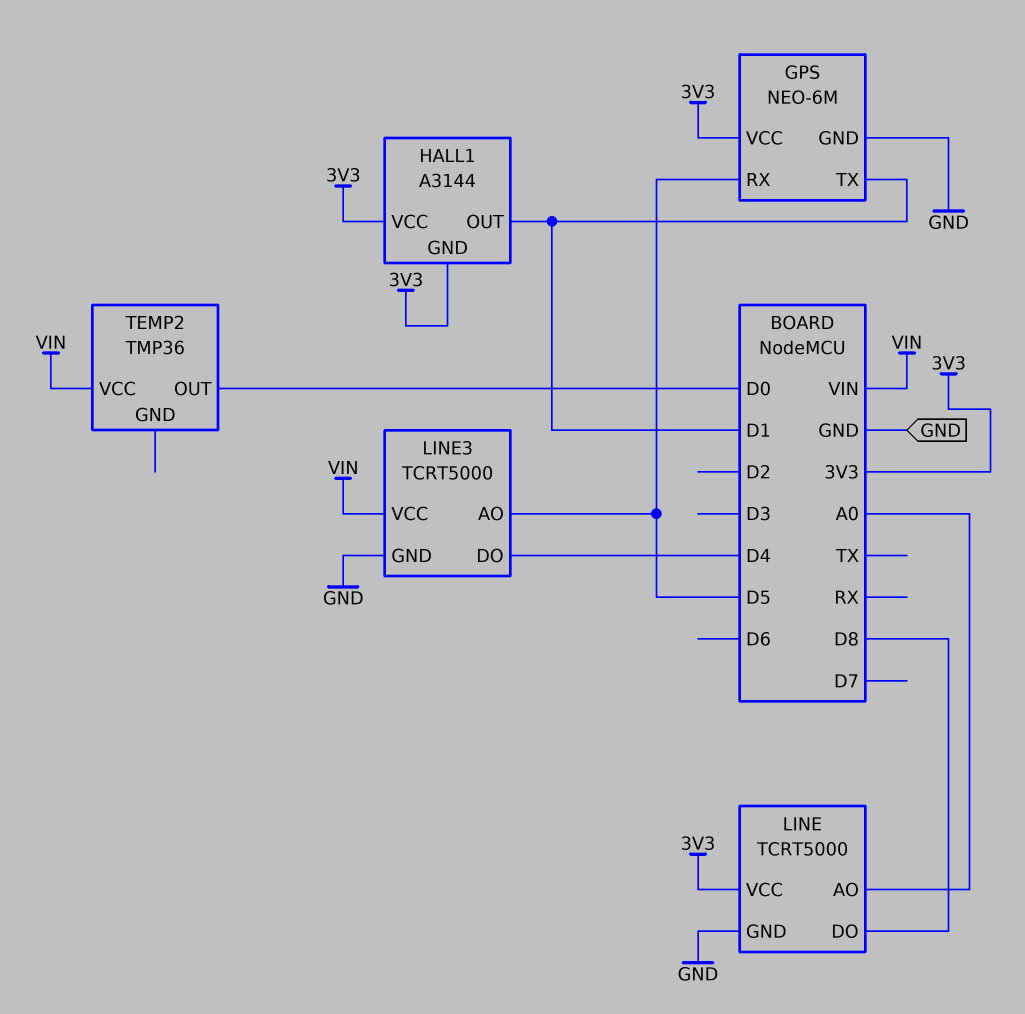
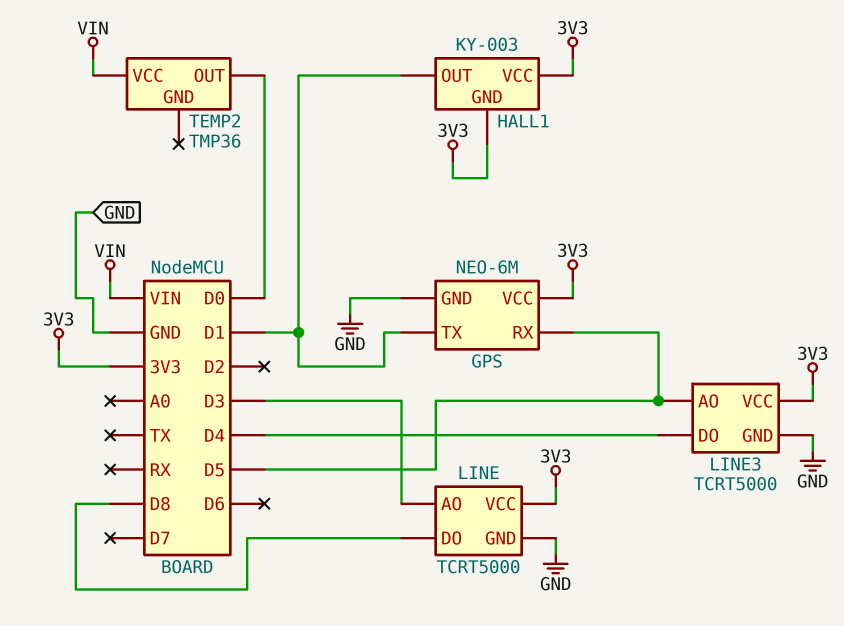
HALL1: A3144 -> KY-003
LINE pin AO: A0 -> D3
LINE3 pin VCC: VIN -> 3V3

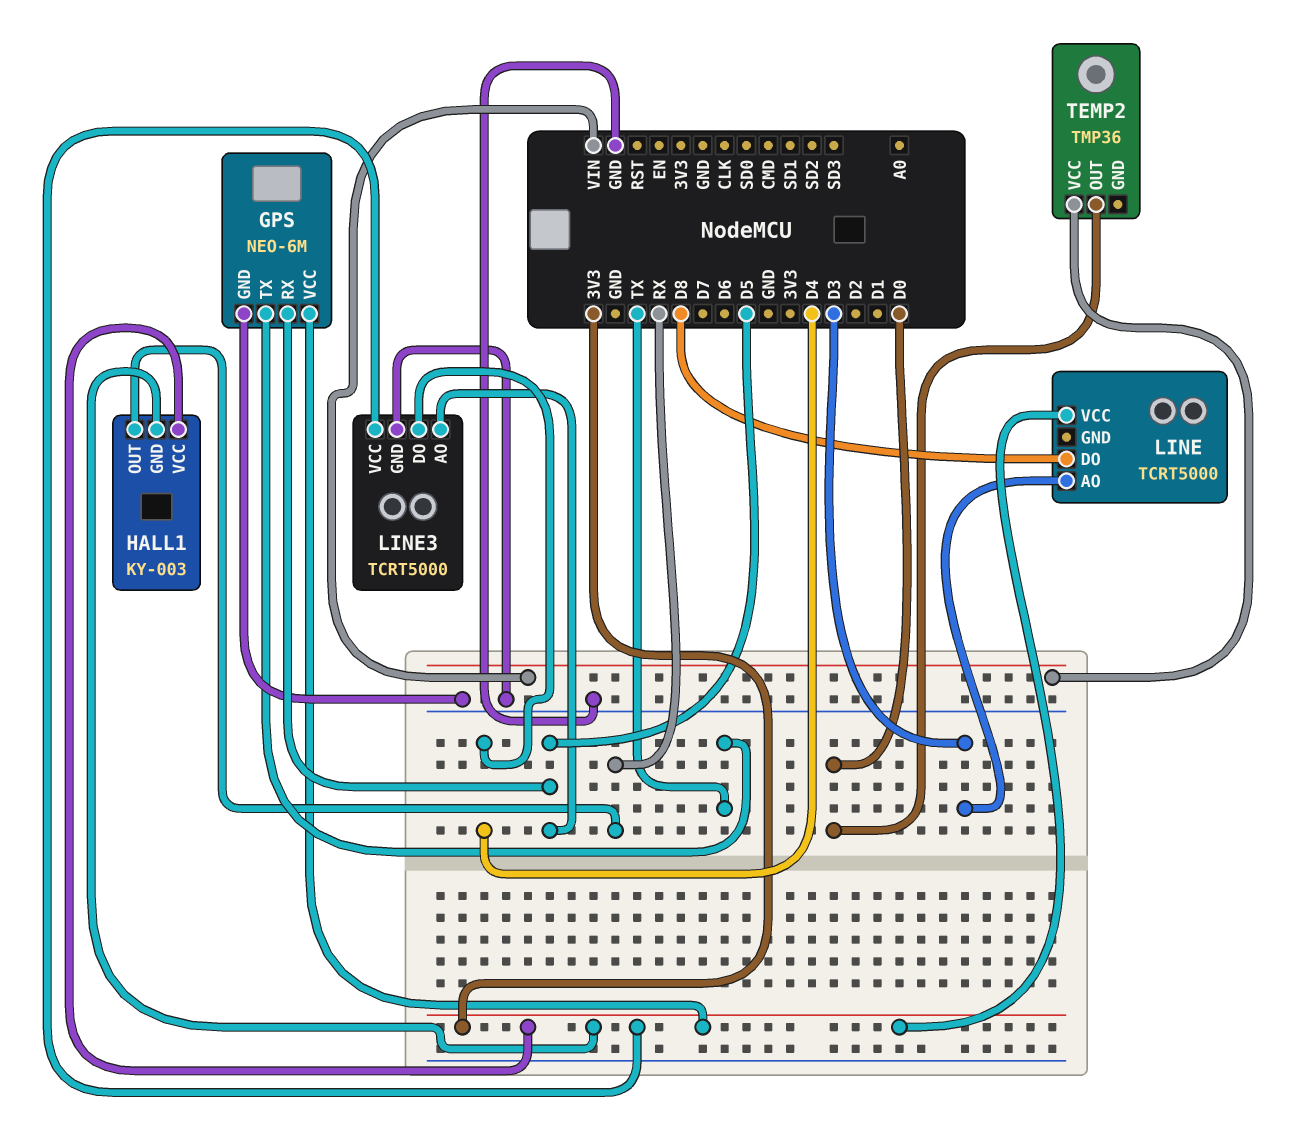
GPS pin TX: D1 -> TX
HALL1 pin OUT: D1 -> RX
LINE pin GND: GND -> none

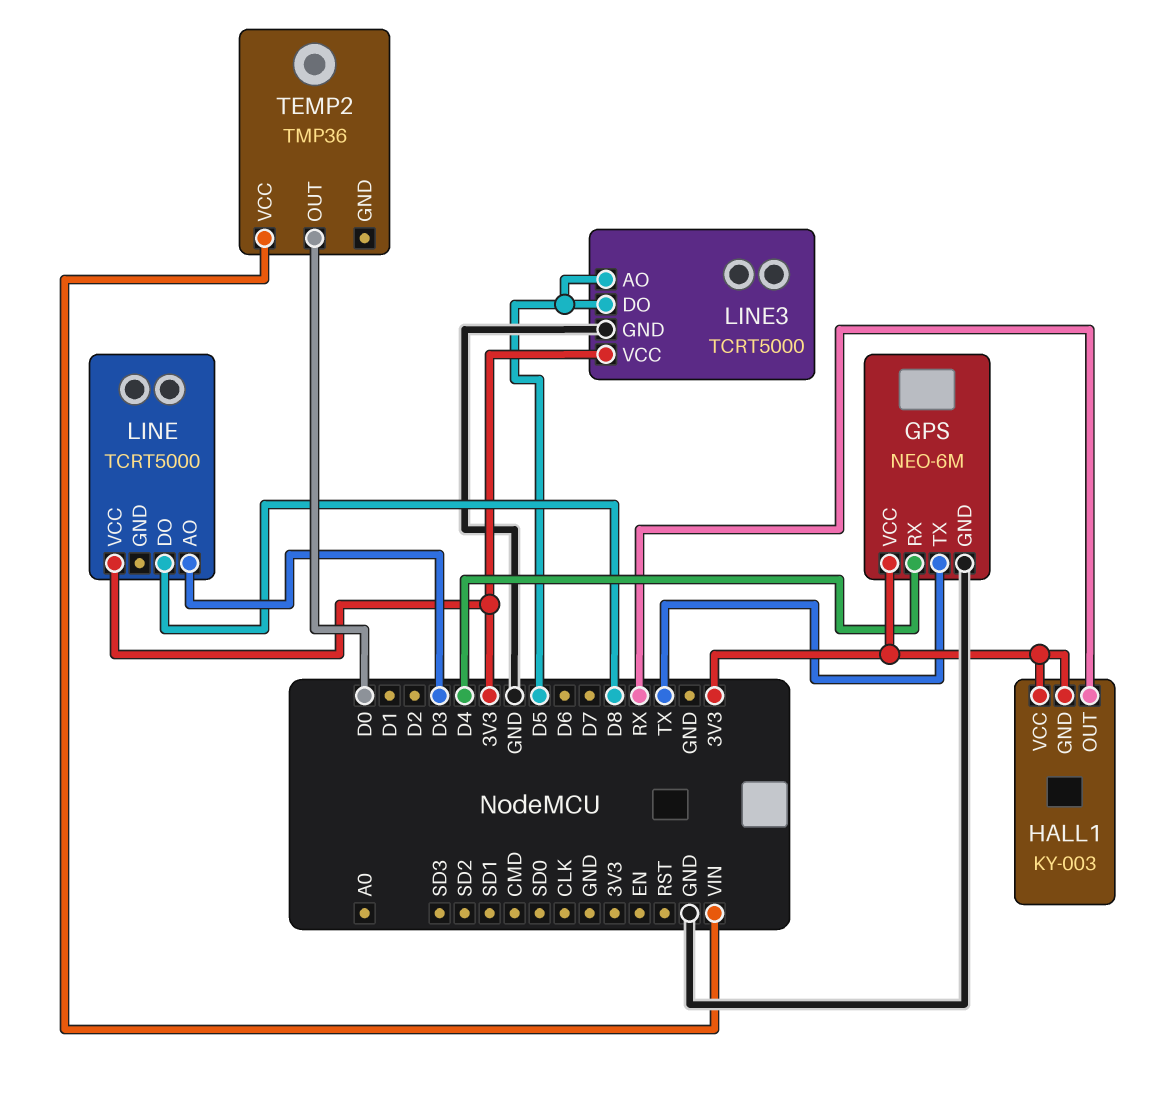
GPS pin RX: D5 -> D4
LINE3 pin DO: D4 -> D5

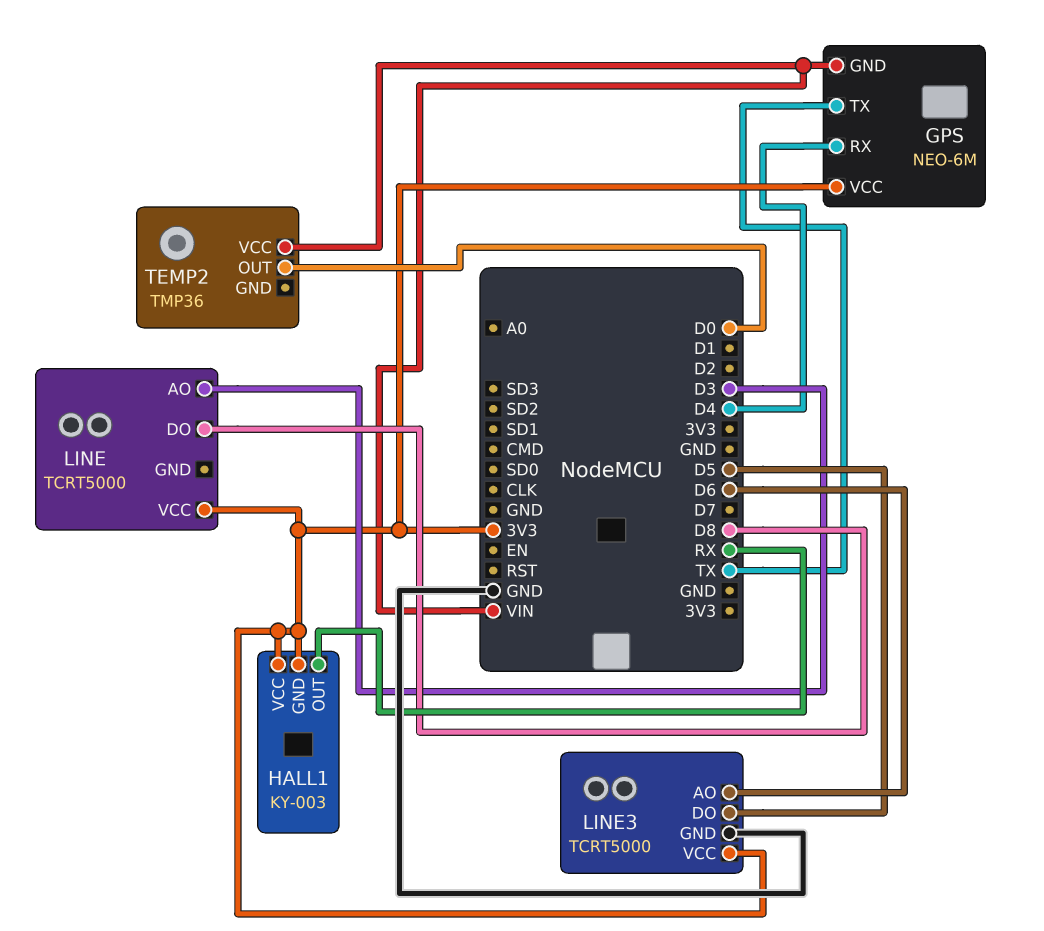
GPS pin GND: GND -> VIN
LINE3 pin AO: D5 -> D6

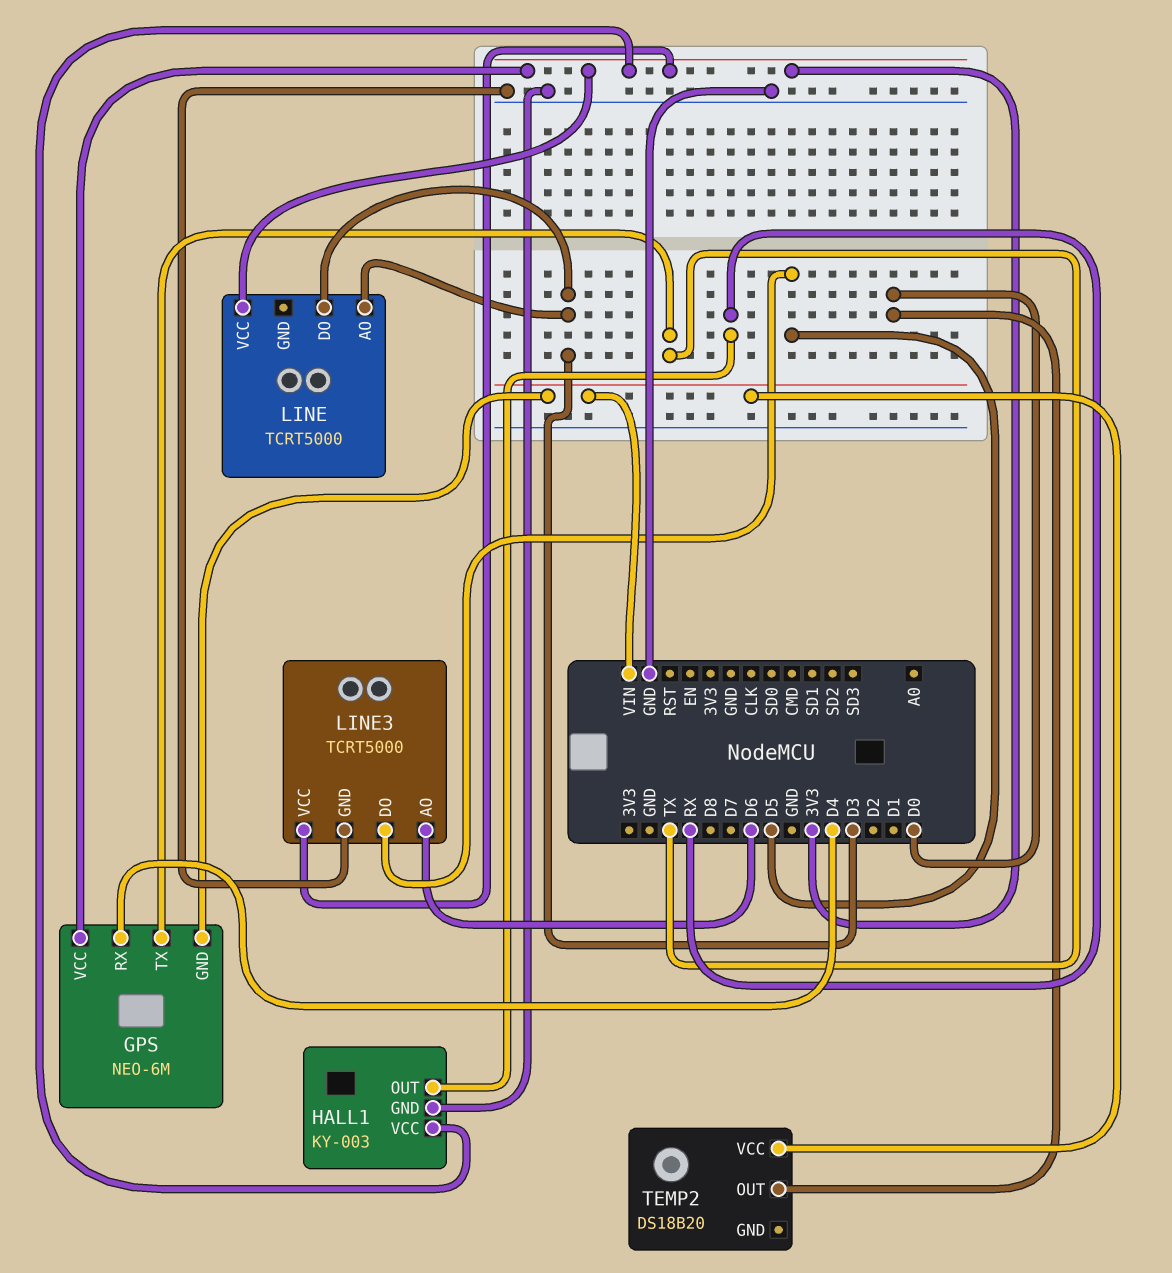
HALL1 pin GND: 3V3 -> GND
LINE pin DO: D8 -> D3
TEMP2: TMP36 -> DS18B20

